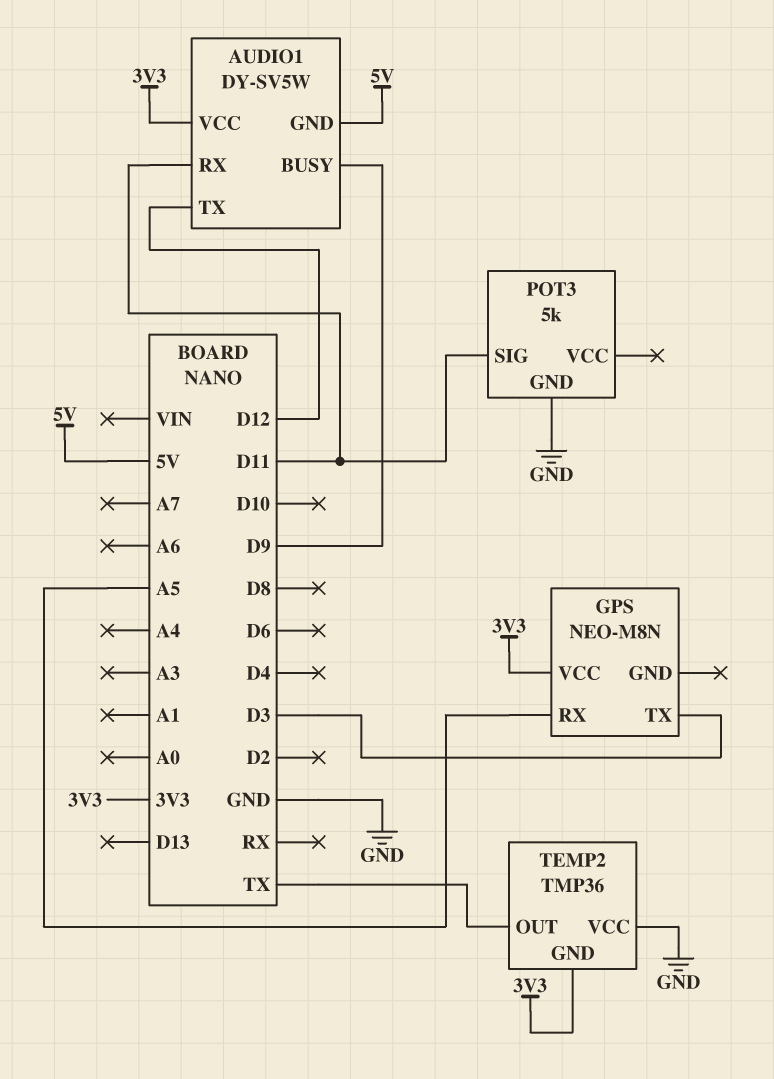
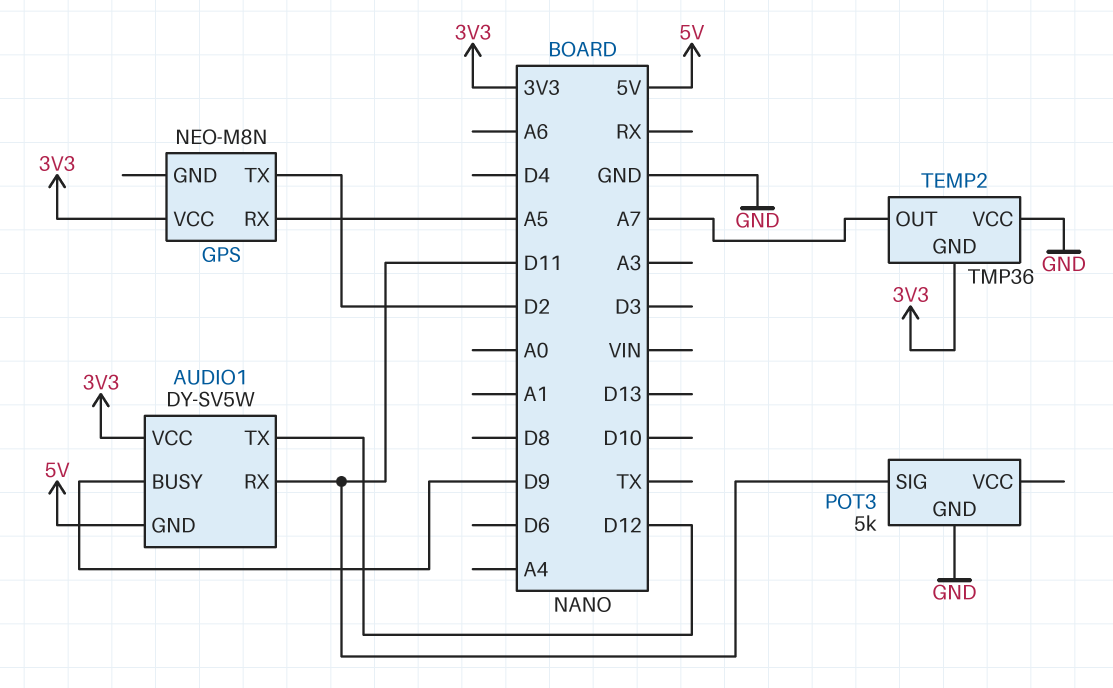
GPS pin TX: D3 -> D2
TEMP2 pin OUT: TX -> A7

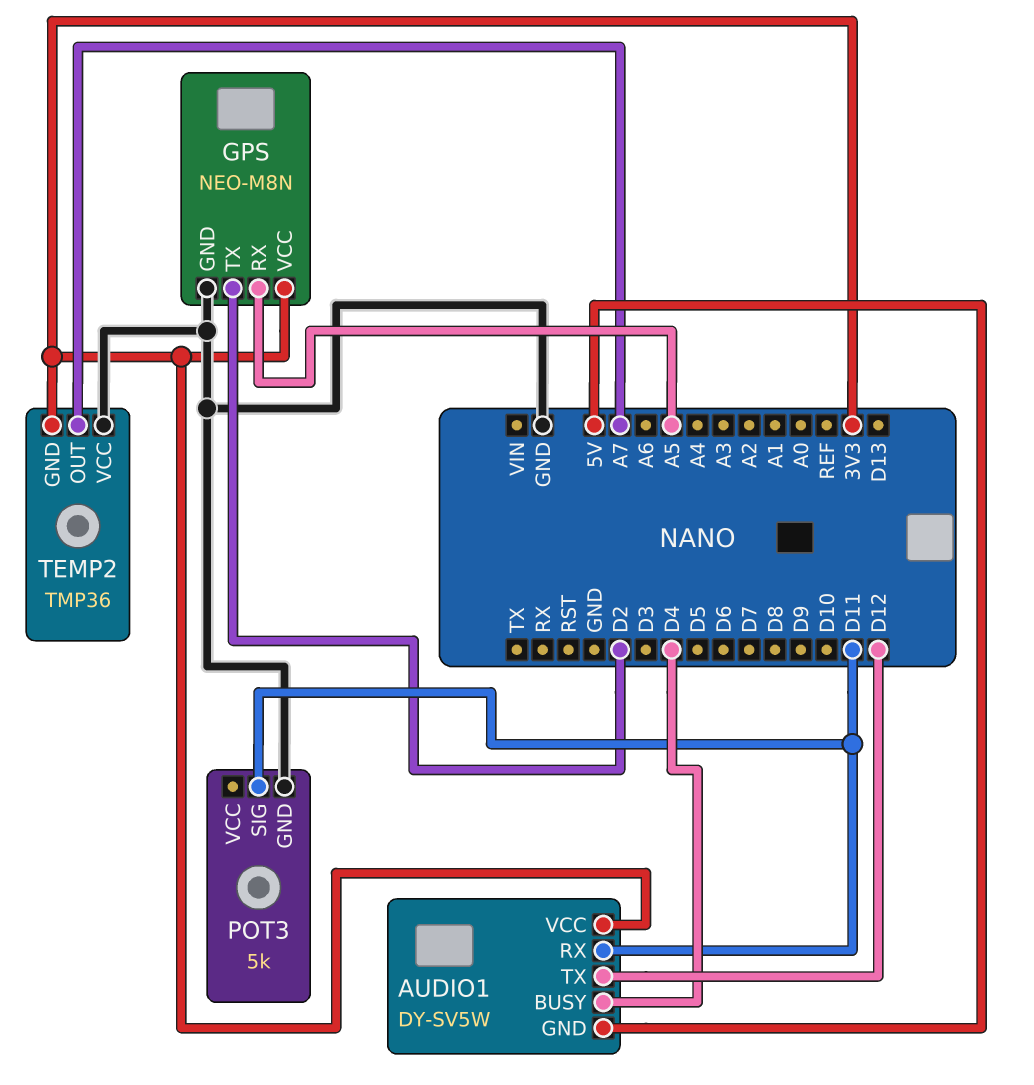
AUDIO1 pin BUSY: D9 -> D4
GPS pin GND: none -> GND

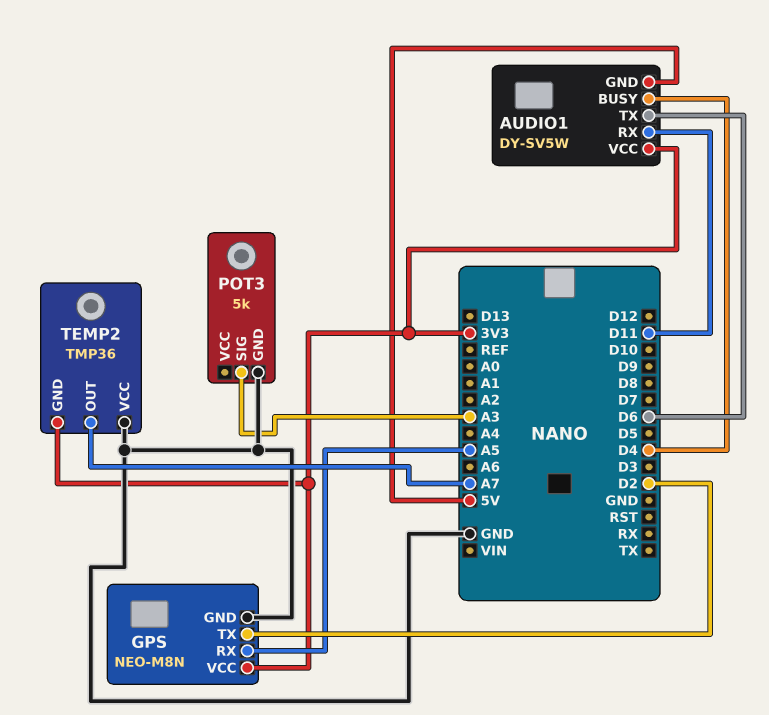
AUDIO1 pin TX: D12 -> D6
POT3 pin SIG: D11 -> A3

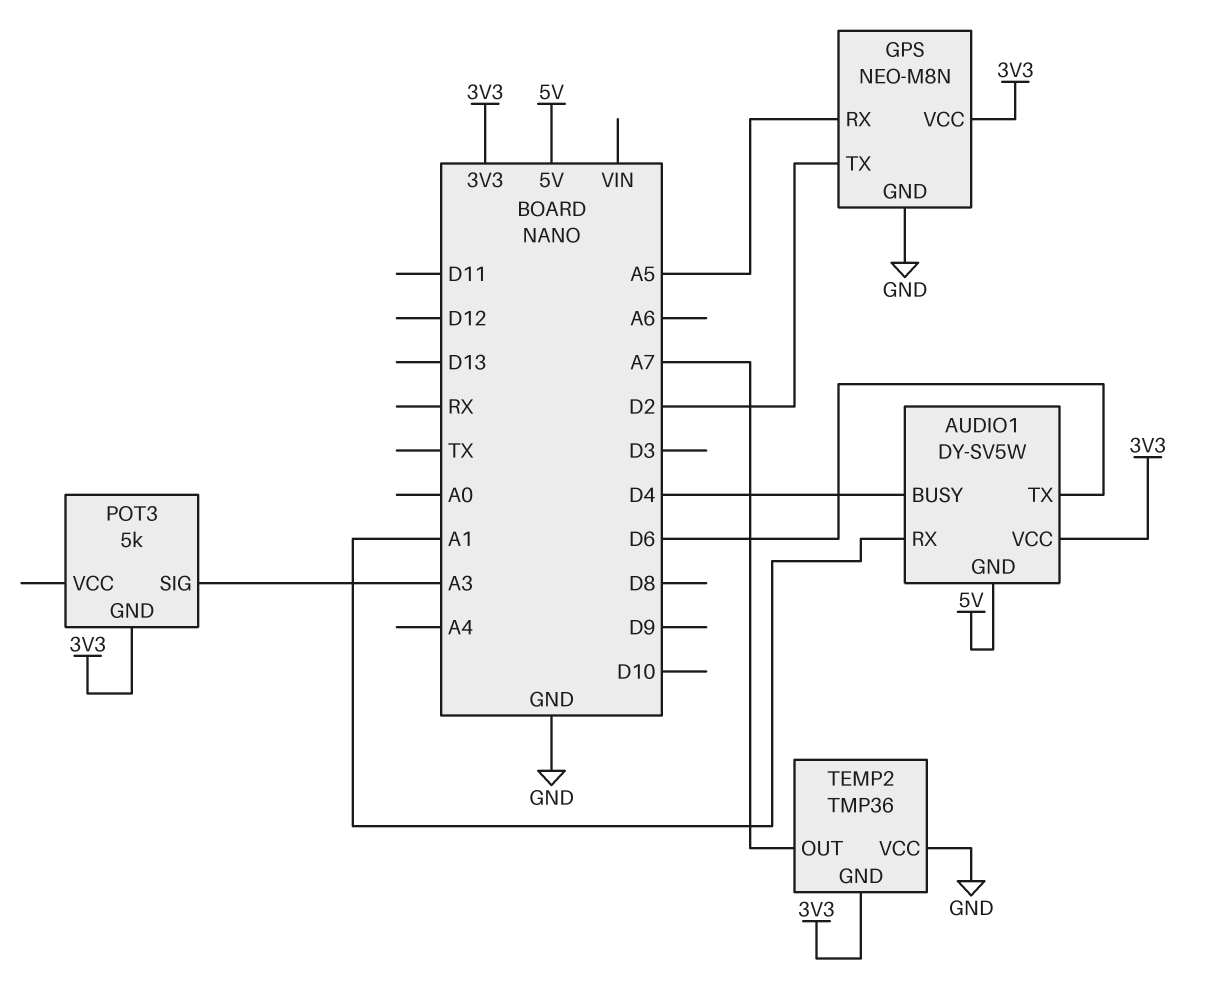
AUDIO1 pin RX: D11 -> A1
POT3 pin GND: GND -> 3V3

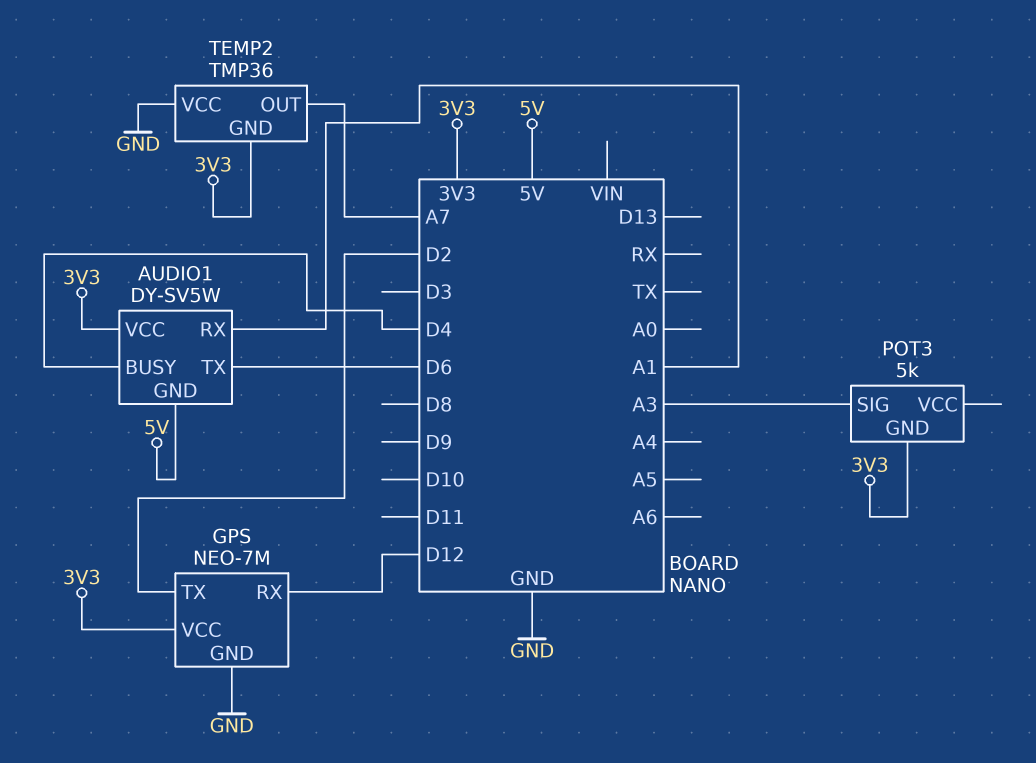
GPS: NEO-M8N -> NEO-7M
GPS pin RX: A5 -> D12

